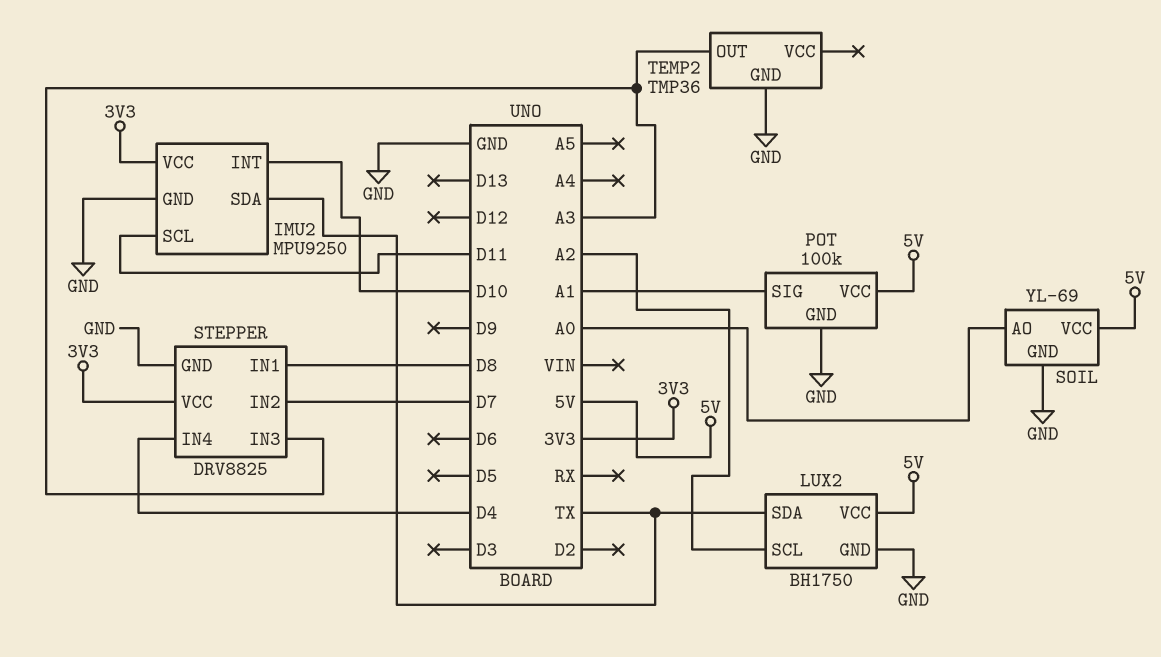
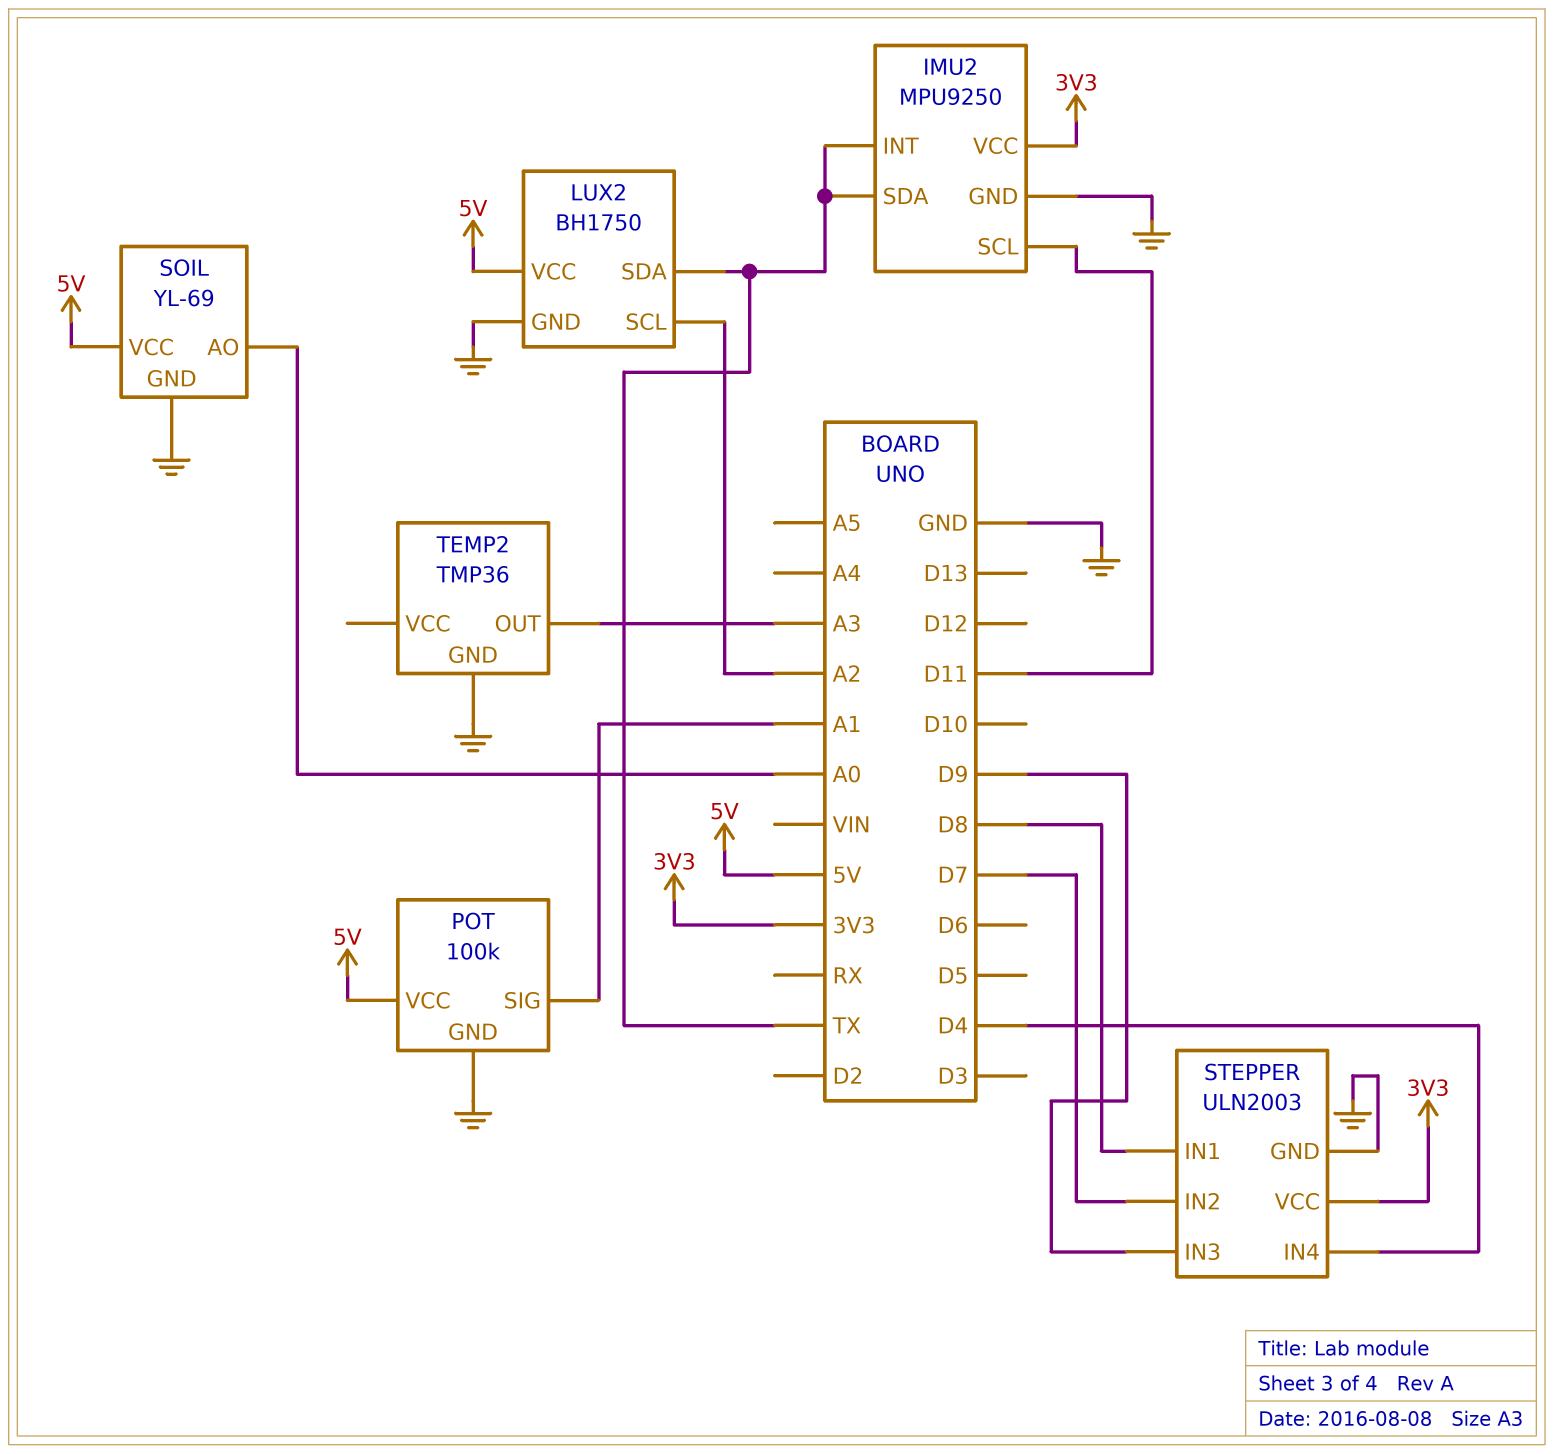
IMU2 pin INT: D10 -> TX
STEPPER: DRV8825 -> ULN2003
STEPPER pin IN3: A3 -> D9

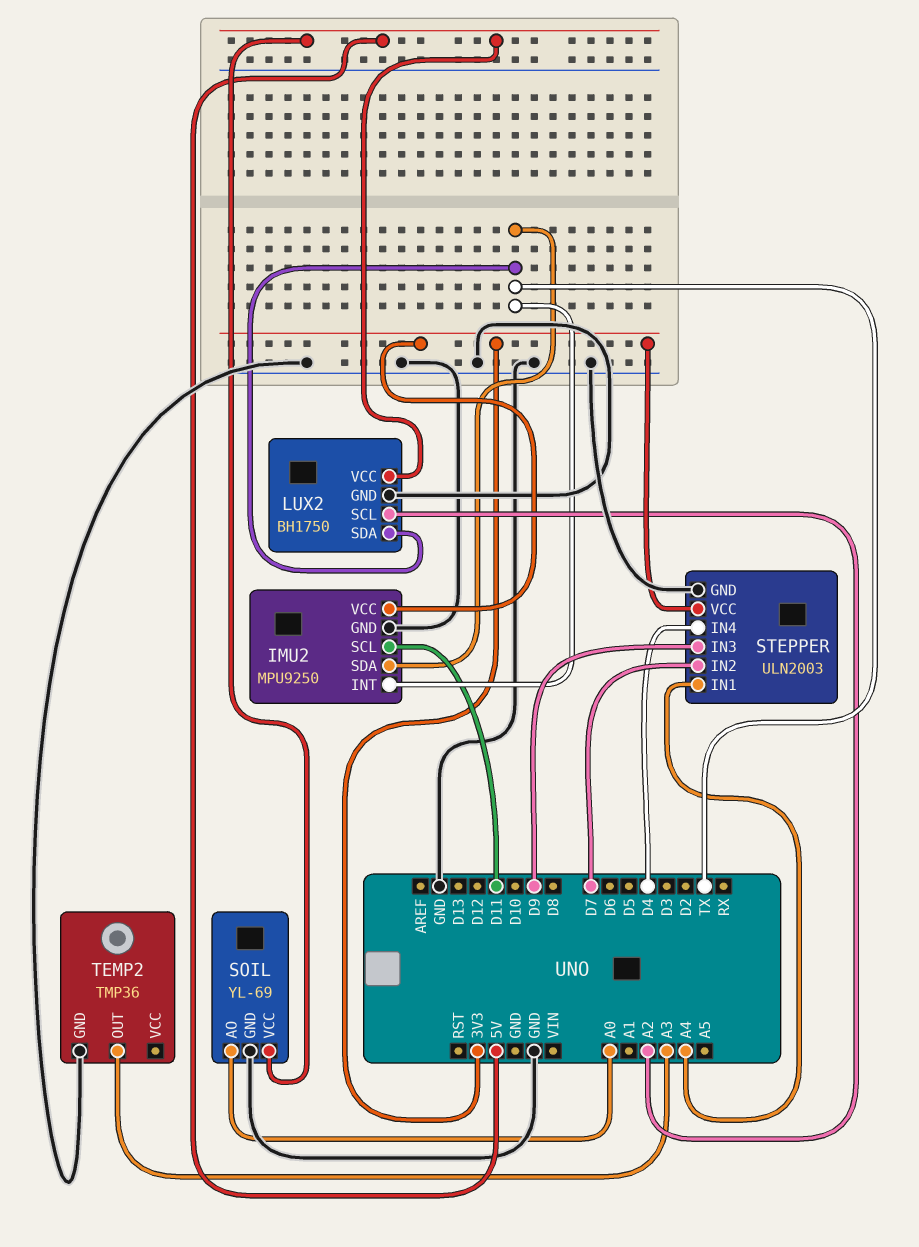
POT: 100k -> none
POT pin GND: GND -> none
POT pin SIG: A1 -> none
POT pin VCC: 5V -> none
STEPPER pin IN1: D8 -> A4

